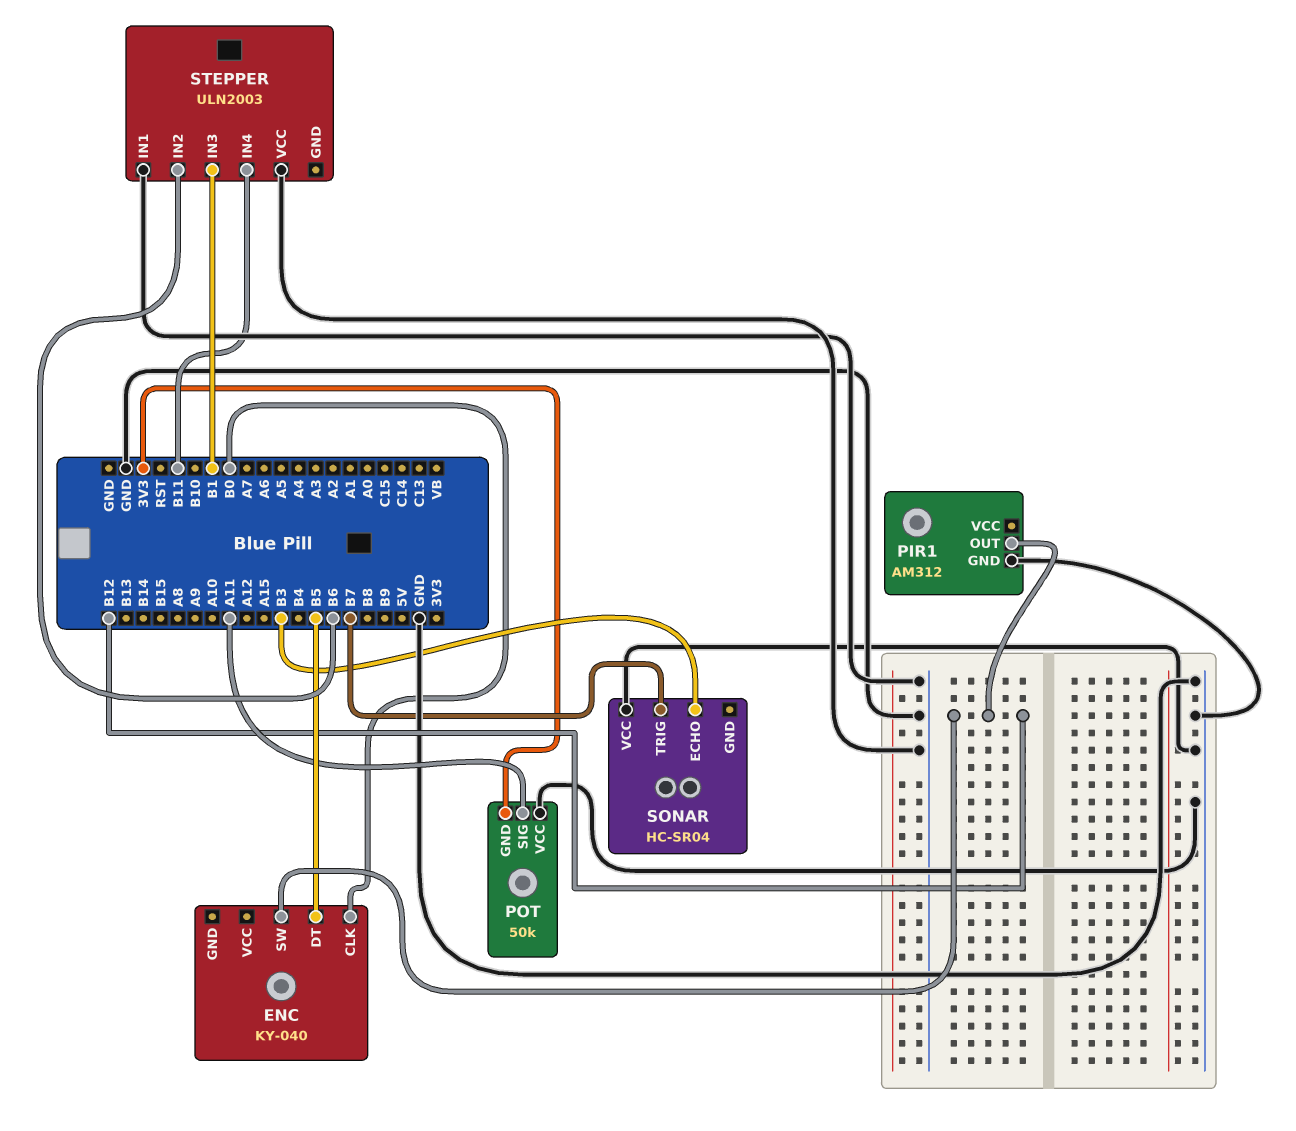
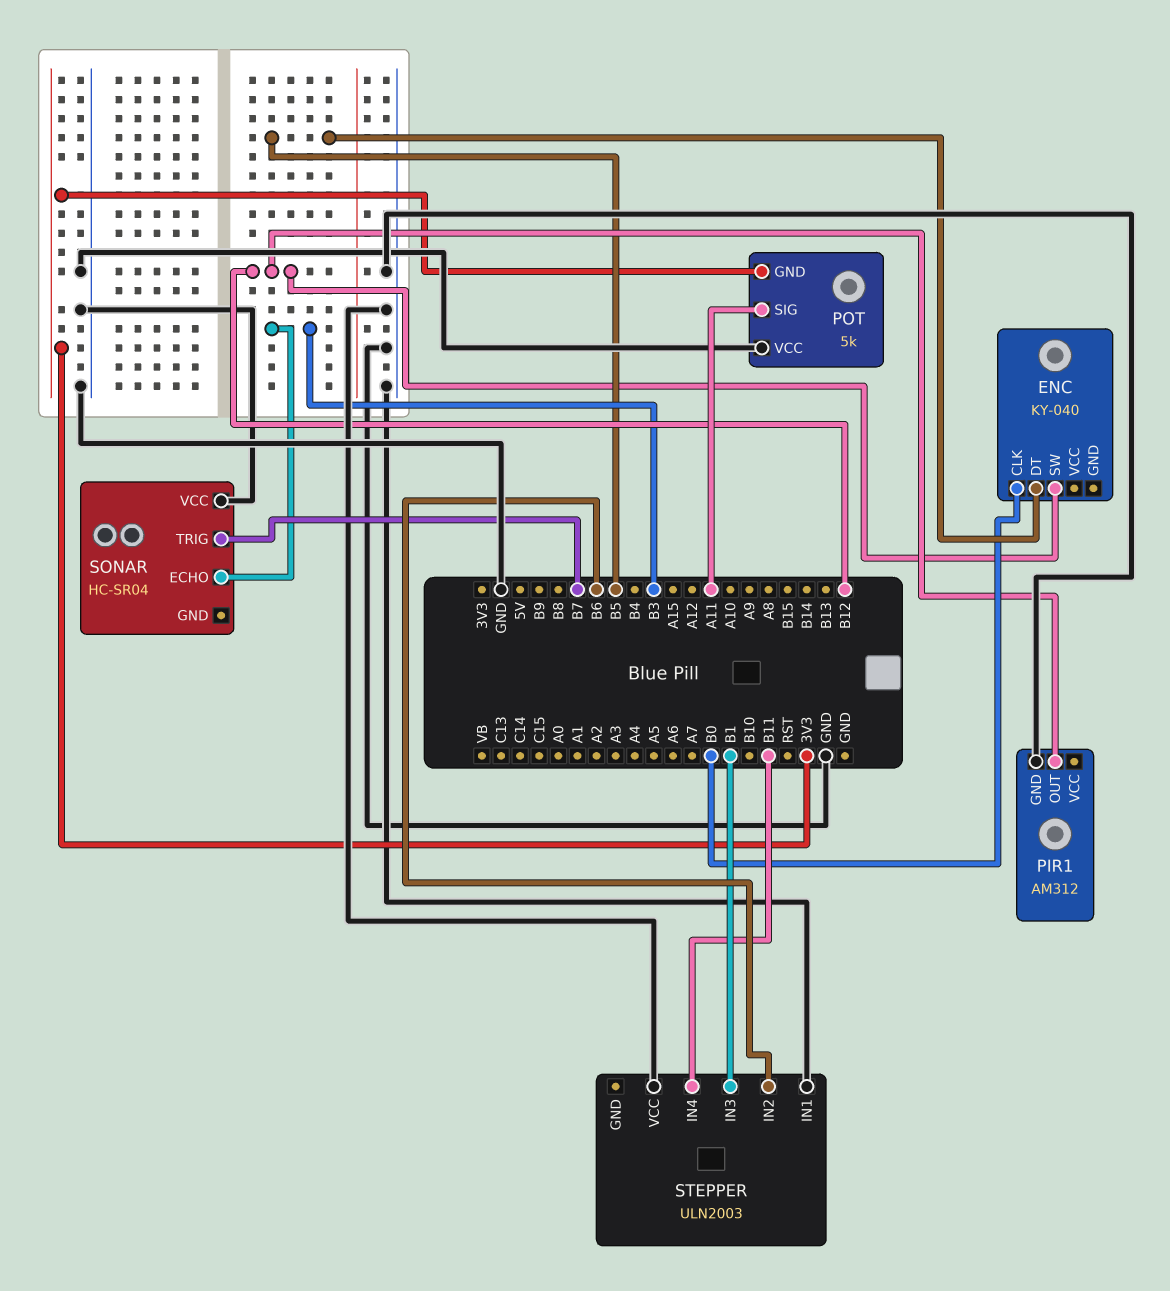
POT: 50k -> 5k

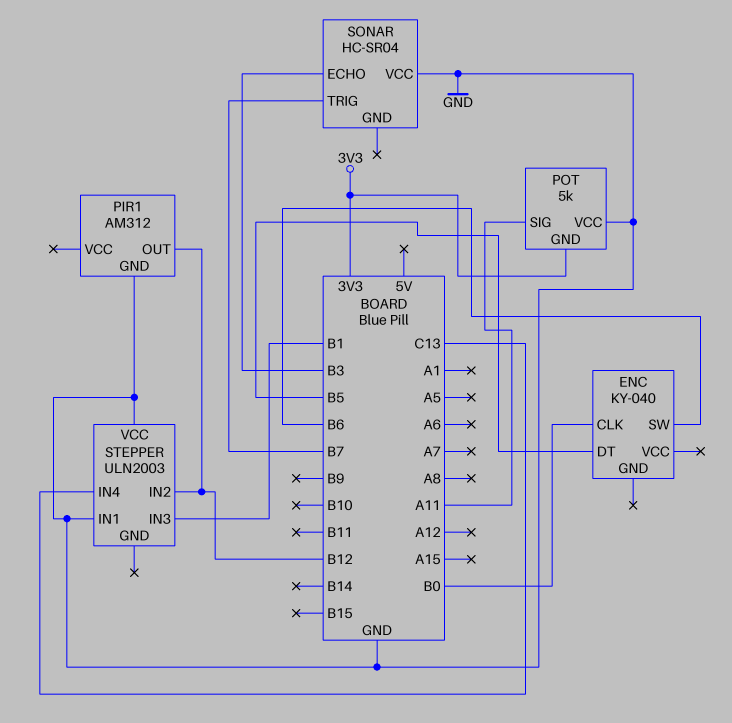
ENC pin SW: B12 -> B6
STEPPER pin IN2: B6 -> B12
STEPPER pin IN4: B11 -> C13

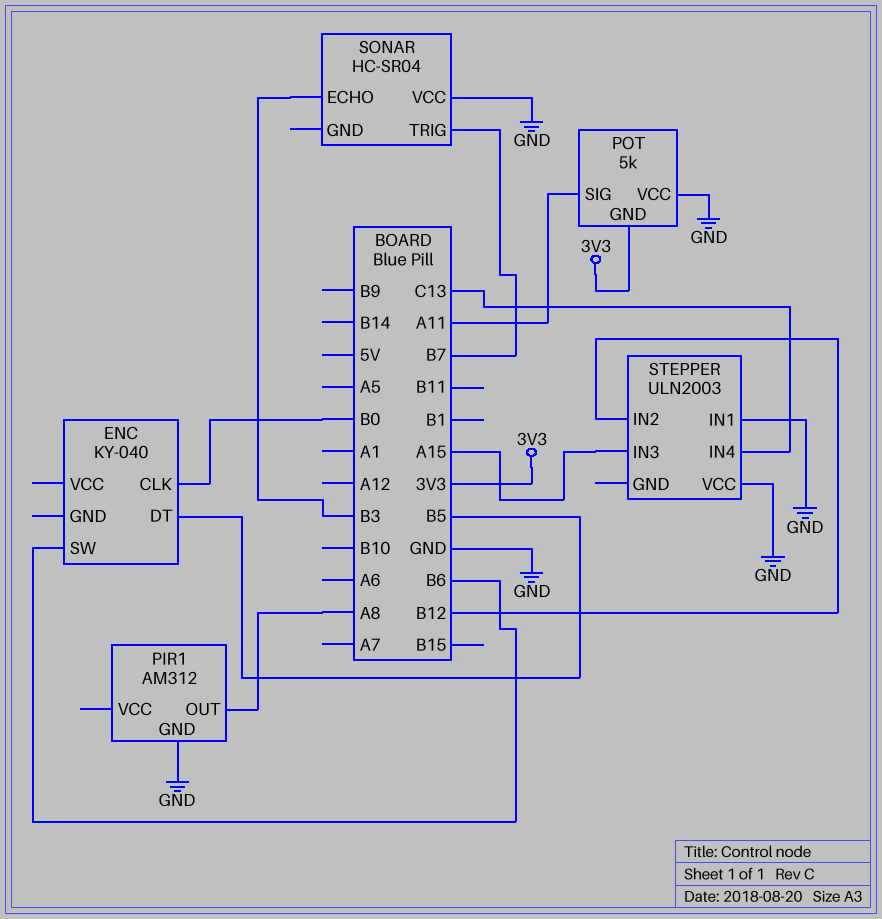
PIR1 pin OUT: B12 -> A8
STEPPER pin IN3: B1 -> A15

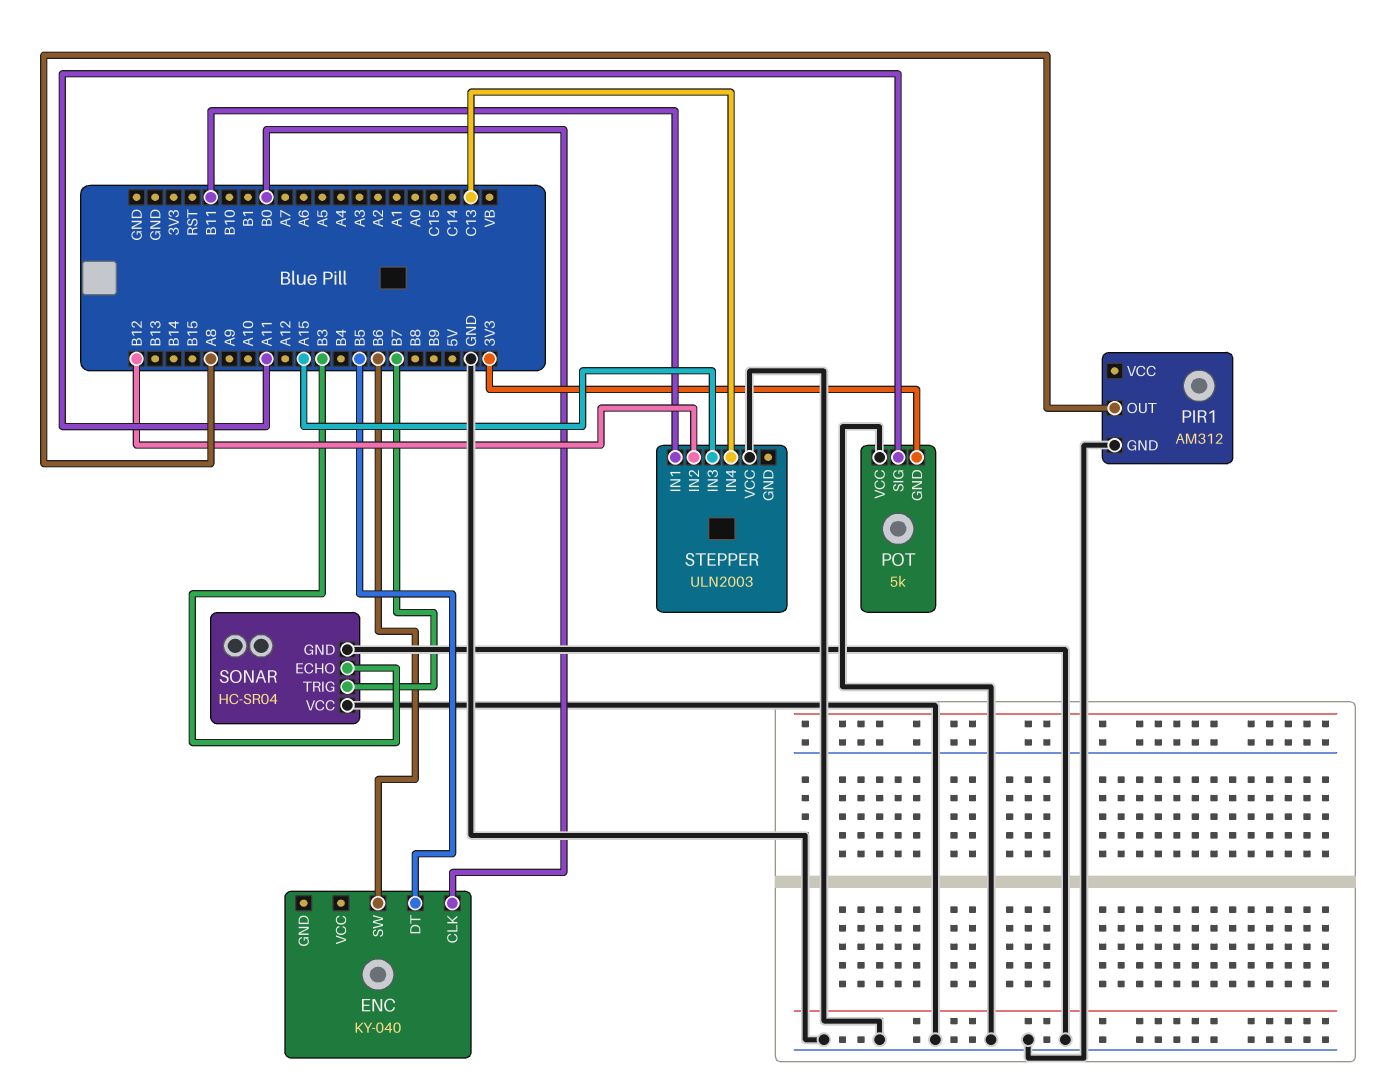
SONAR pin GND: none -> GND
STEPPER pin IN1: GND -> B11

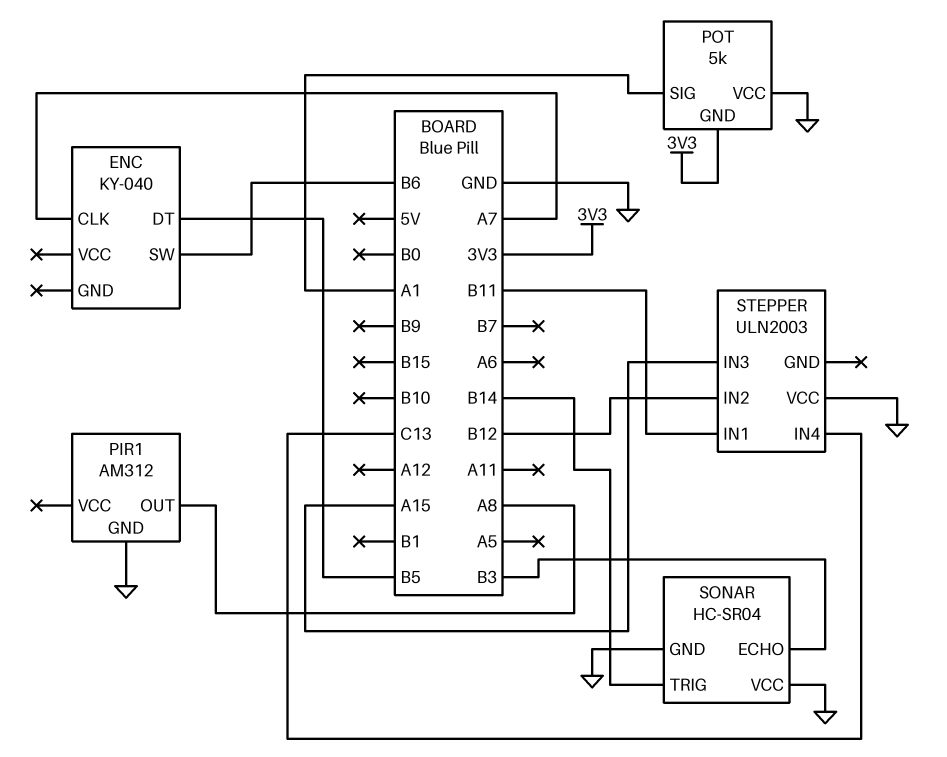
ENC pin CLK: B0 -> A7
POT pin SIG: A11 -> A1
SONAR pin TRIG: B7 -> B14

